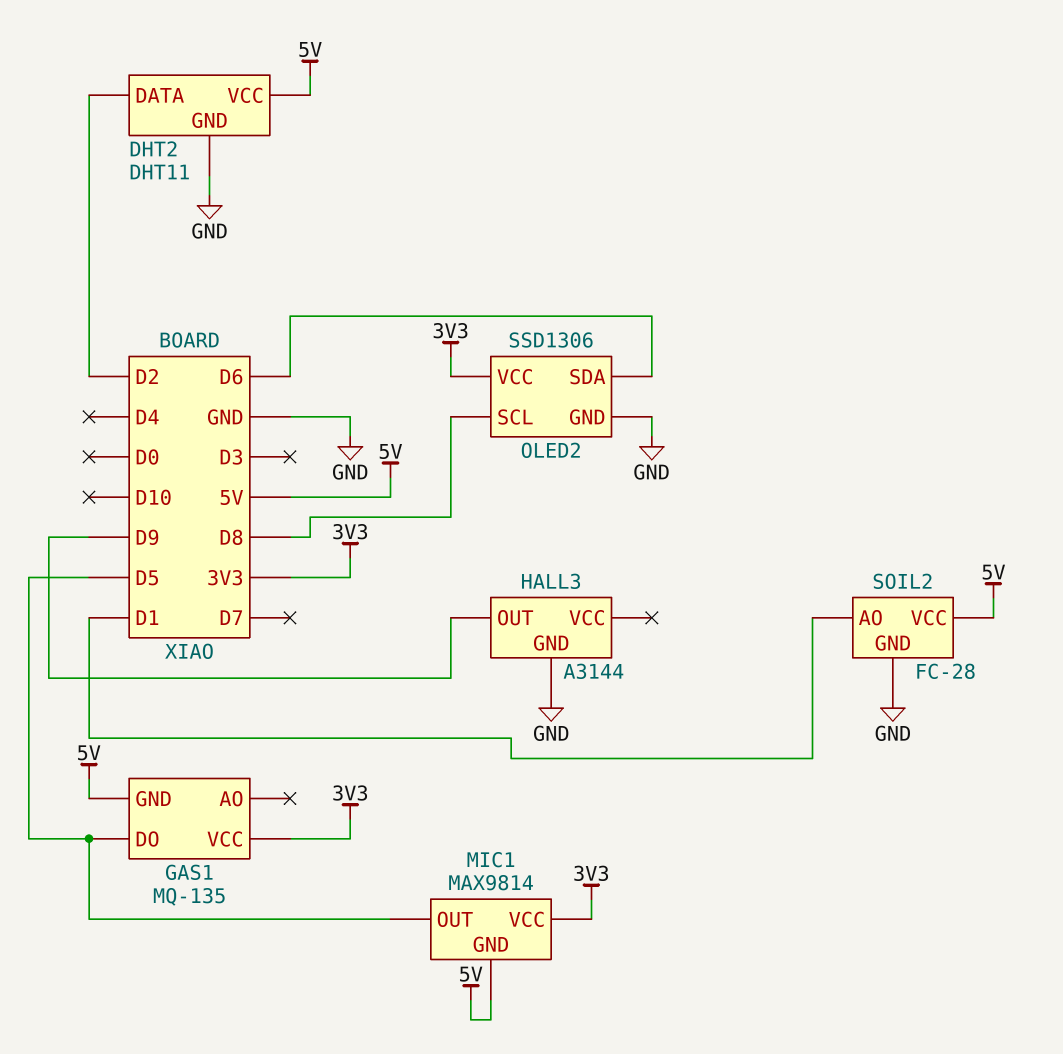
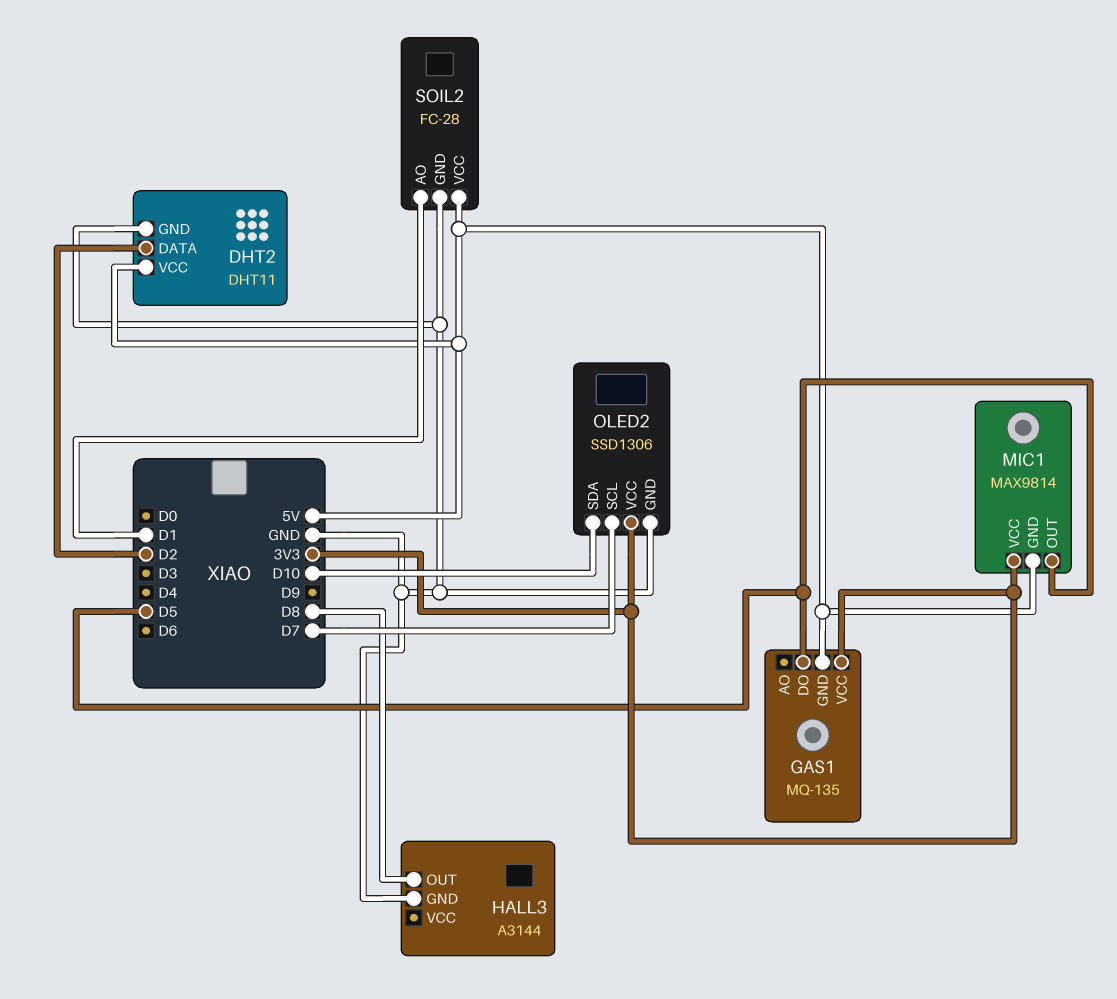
HALL3 pin OUT: D9 -> D8
OLED2 pin SCL: D8 -> D7
OLED2 pin SDA: D6 -> D10

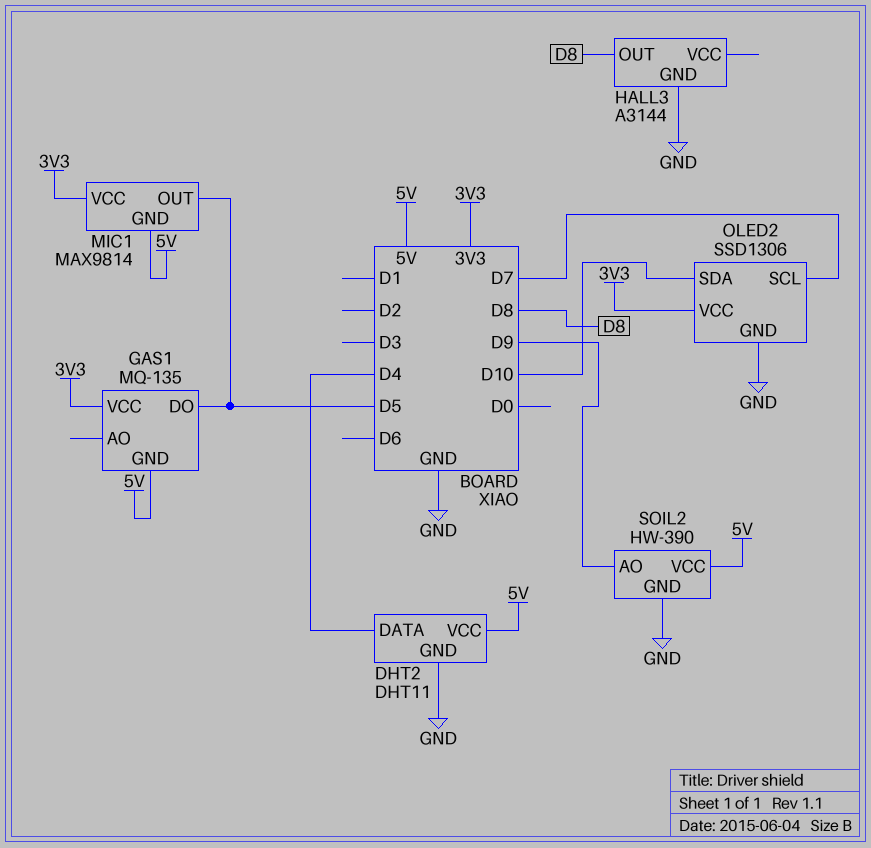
DHT2 pin DATA: D2 -> D4
SOIL2: FC-28 -> HW-390
SOIL2 pin AO: D1 -> D9

